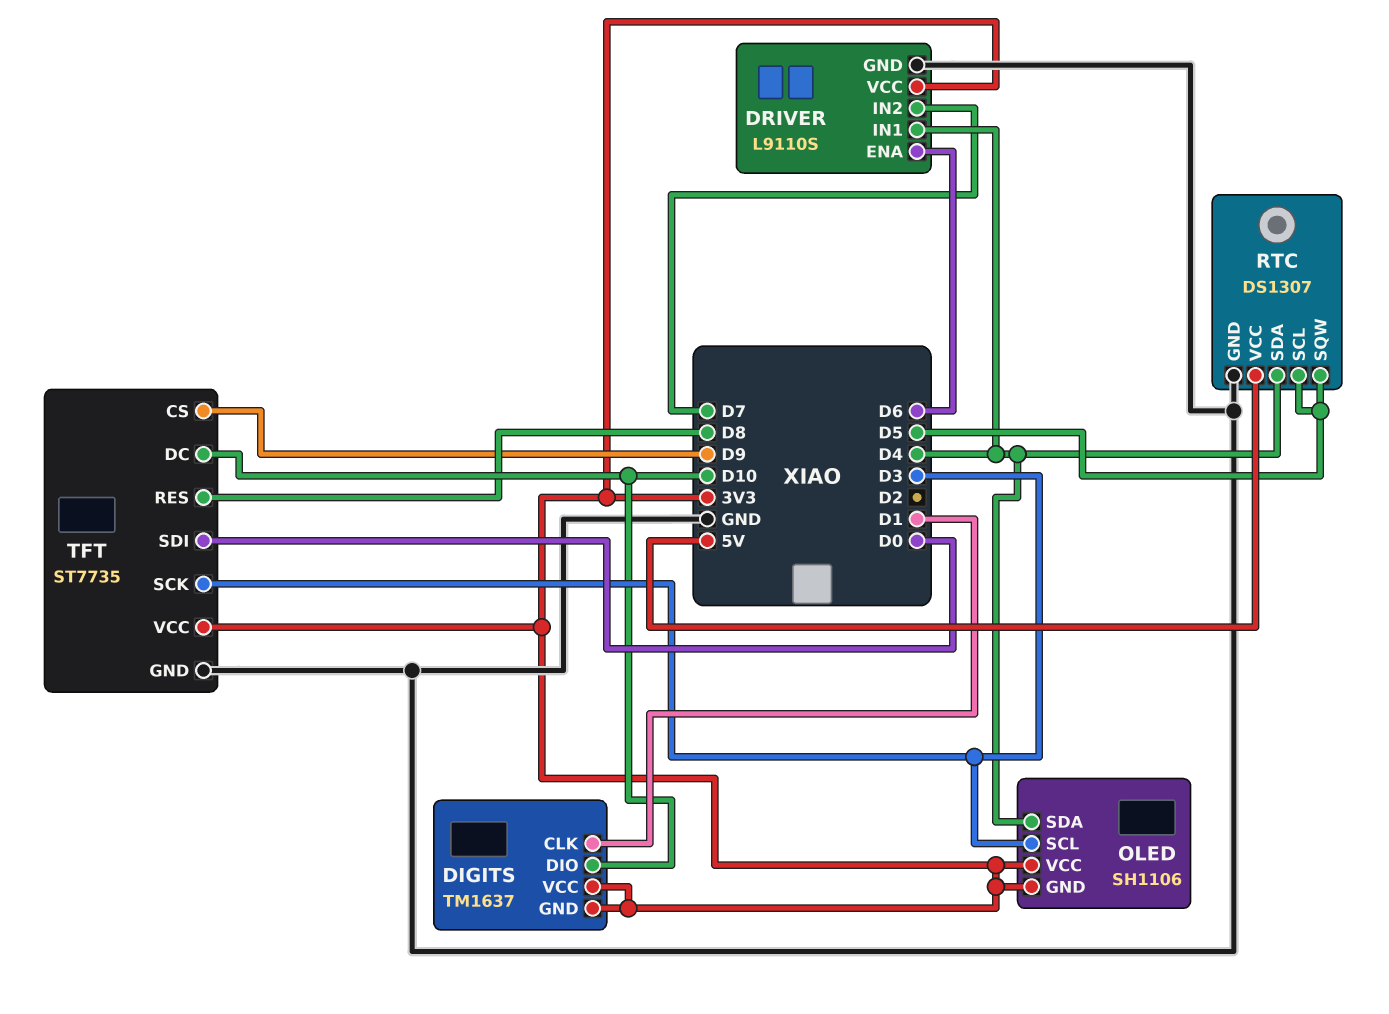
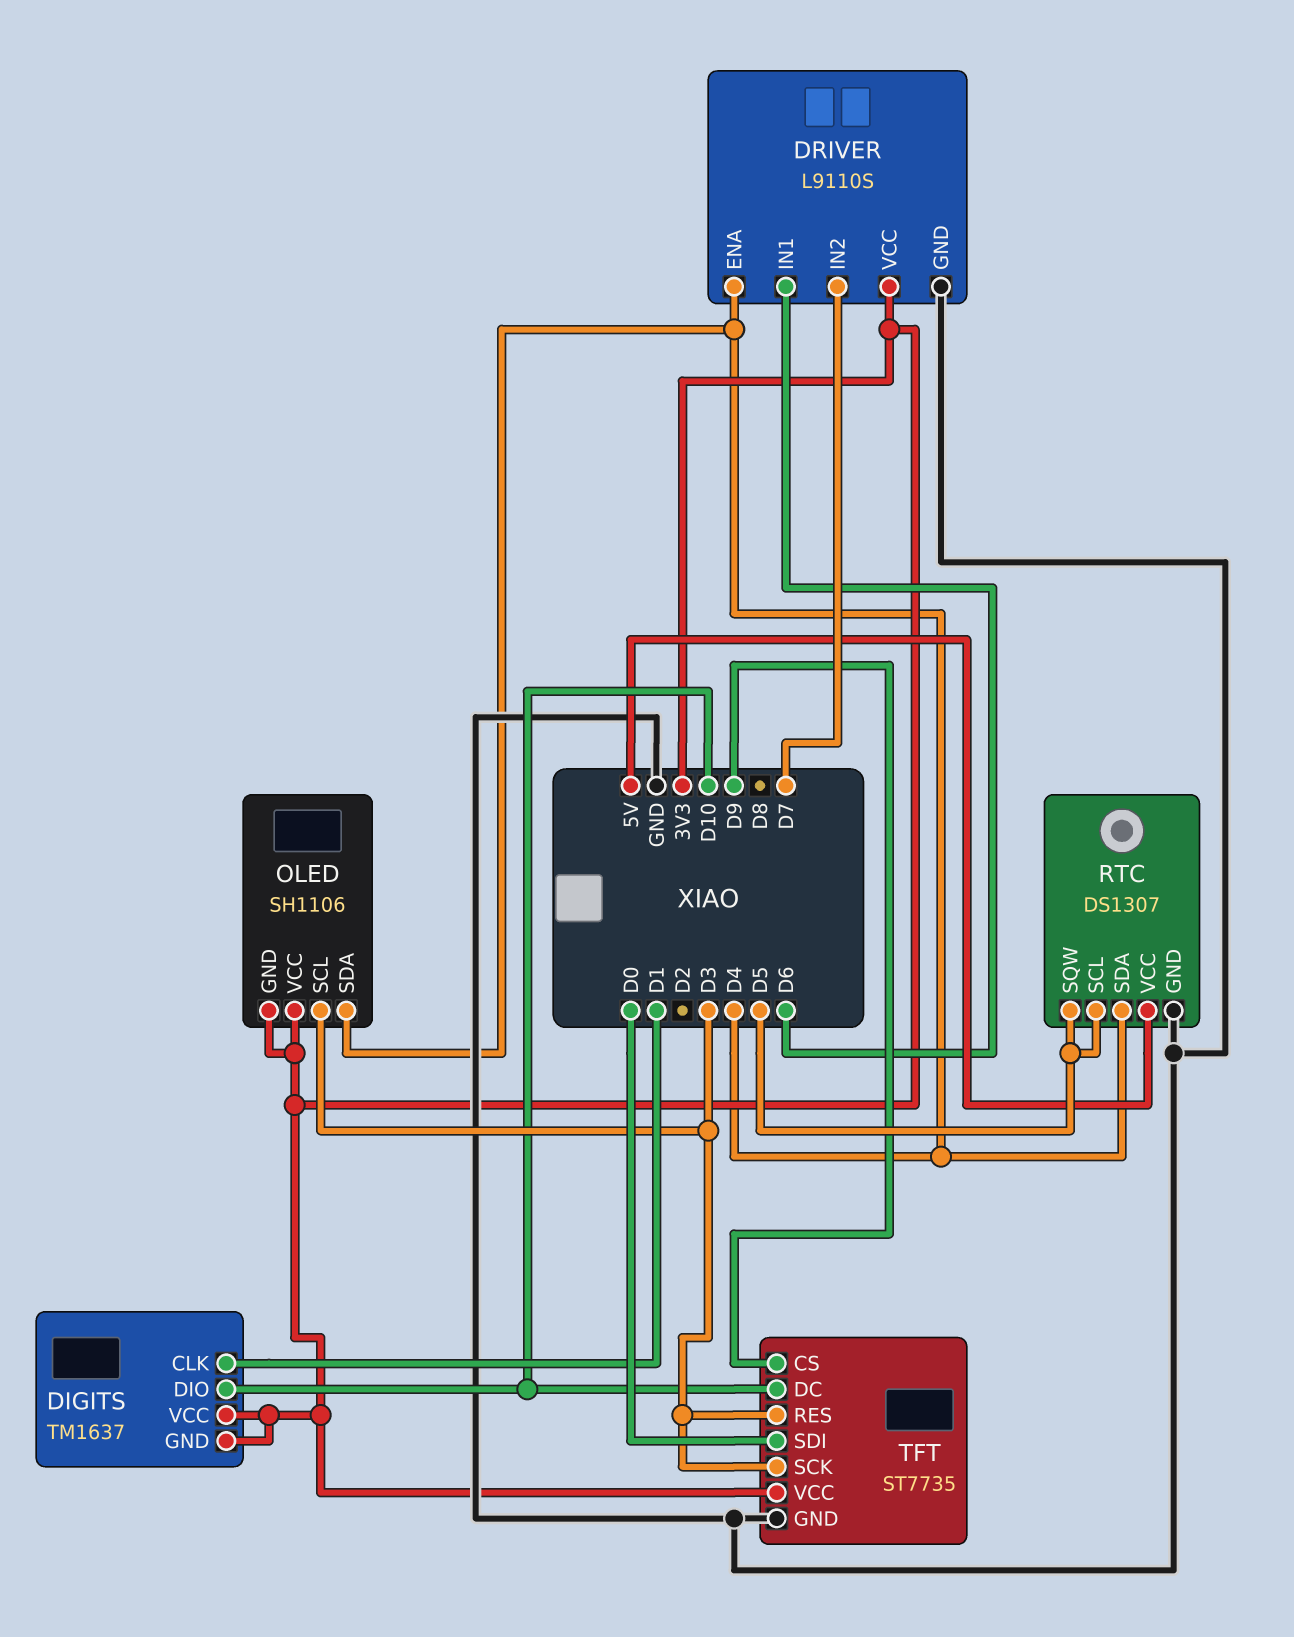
DRIVER pin ENA: D6 -> D4
DRIVER pin IN1: D4 -> D6
TFT pin RES: D8 -> D3

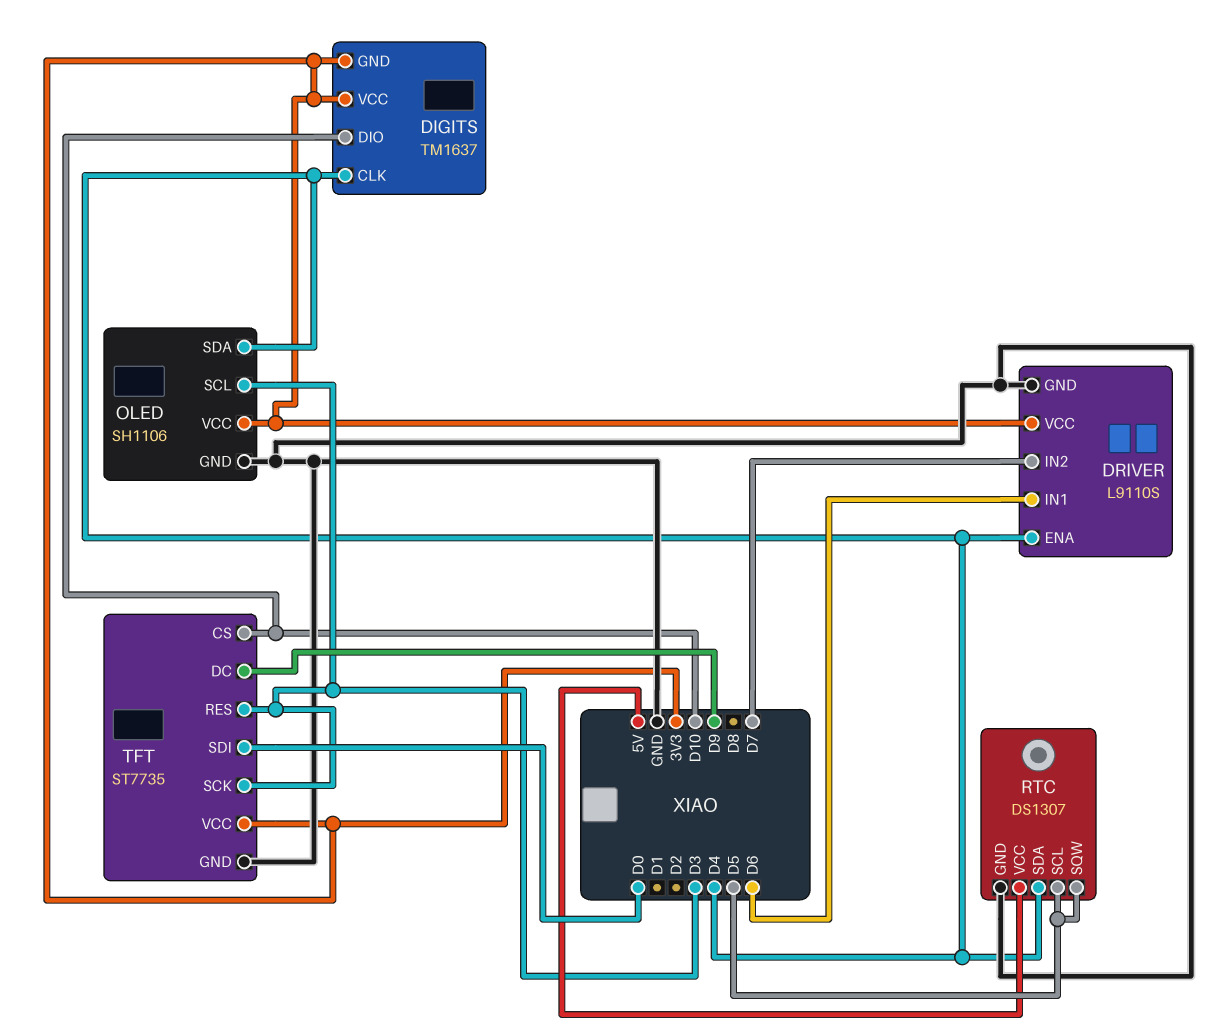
DIGITS pin CLK: D1 -> D4
OLED pin GND: 3V3 -> GND
TFT pin CS: D9 -> D10
TFT pin DC: D10 -> D9

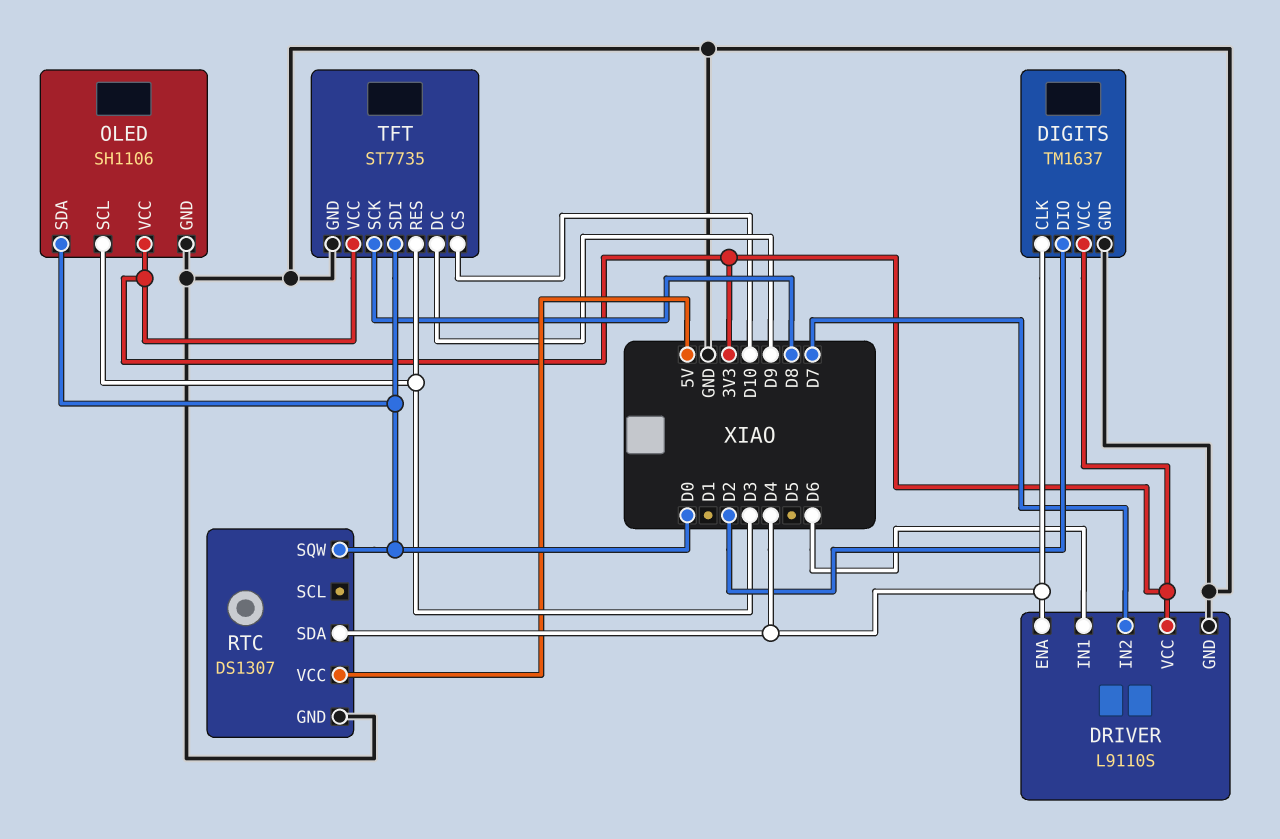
DIGITS pin DIO: D10 -> D2
DIGITS pin GND: 3V3 -> GND
OLED pin SDA: D4 -> D0
RTC pin SCL: D5 -> none
RTC pin SQW: D5 -> D0
TFT pin SCK: D3 -> D8

